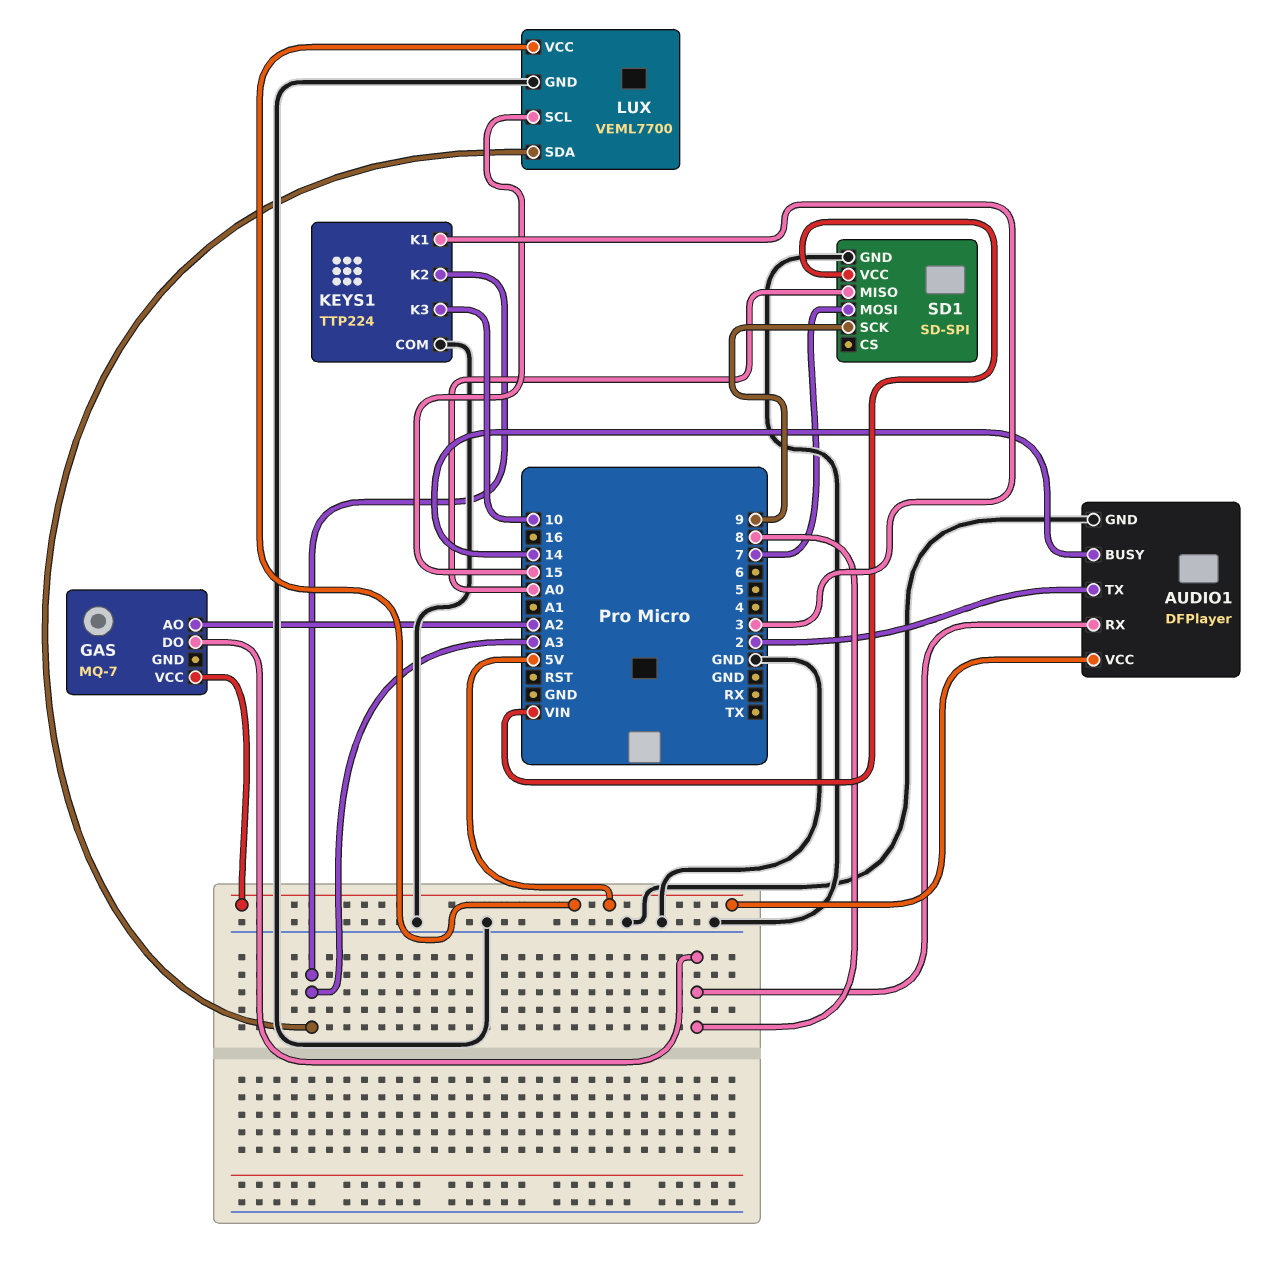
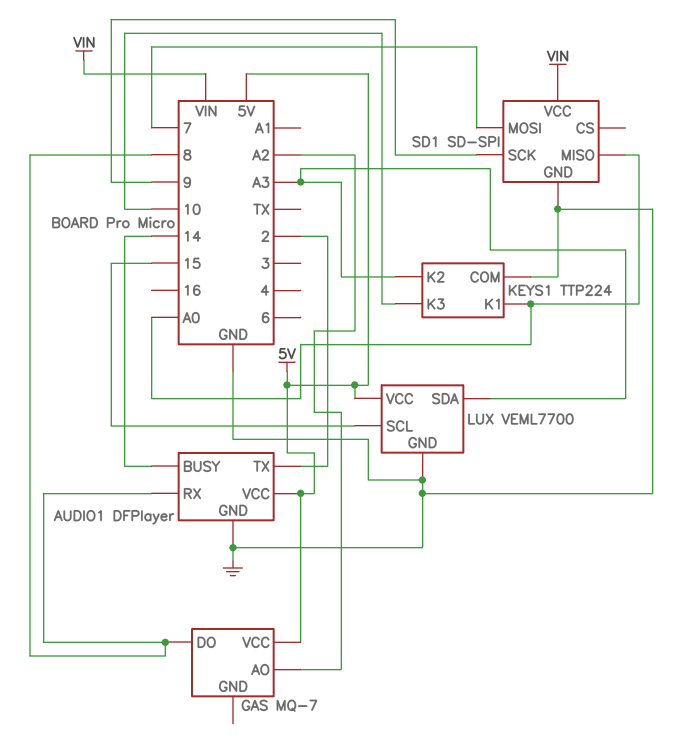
KEYS1 pin K1: 3 -> A0

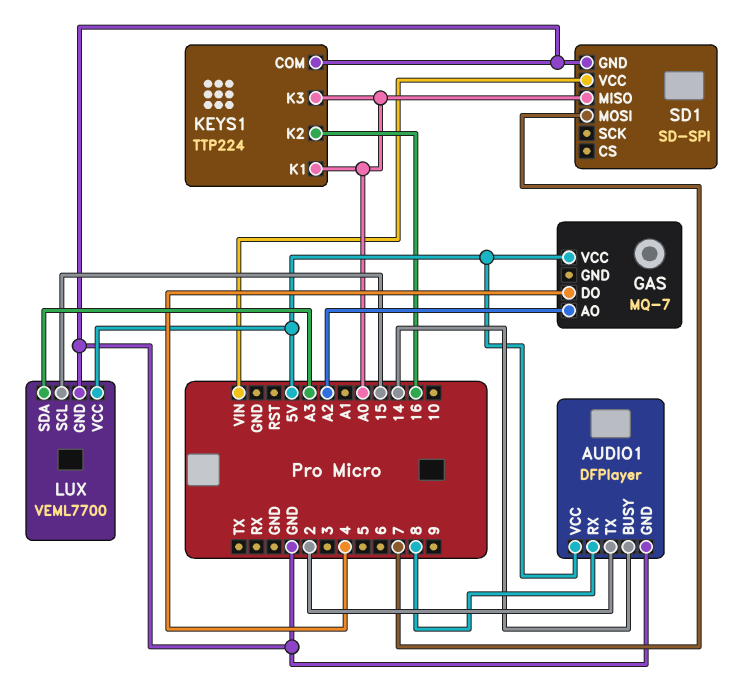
GAS pin DO: 8 -> 4
KEYS1 pin K2: A3 -> 16
KEYS1 pin K3: 10 -> A0
SD1 pin SCK: 9 -> none

